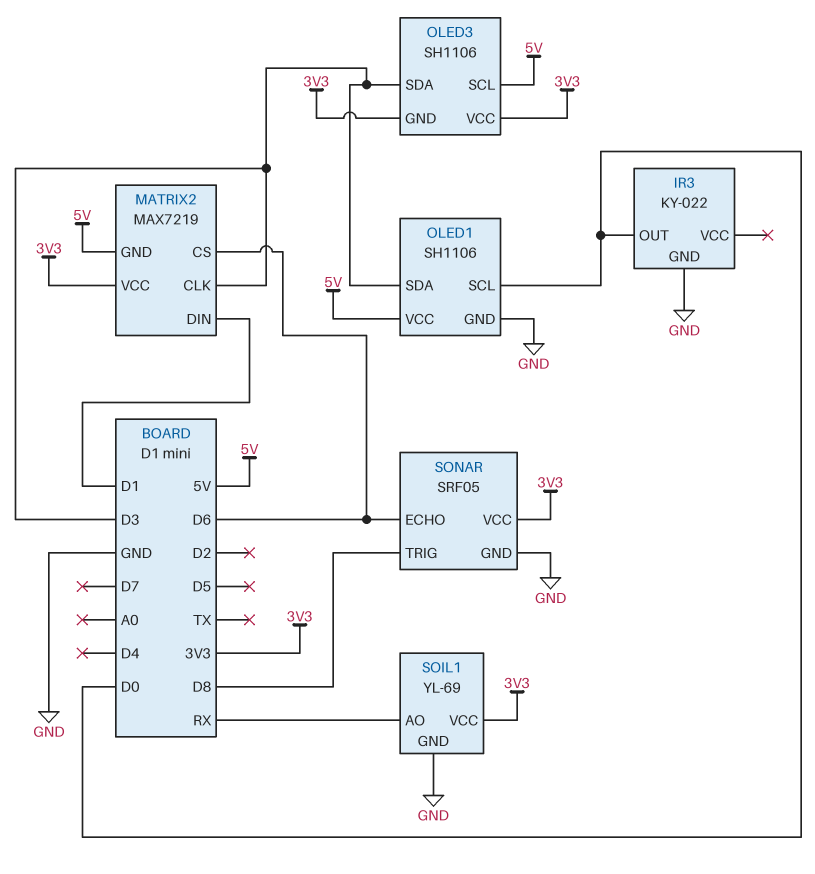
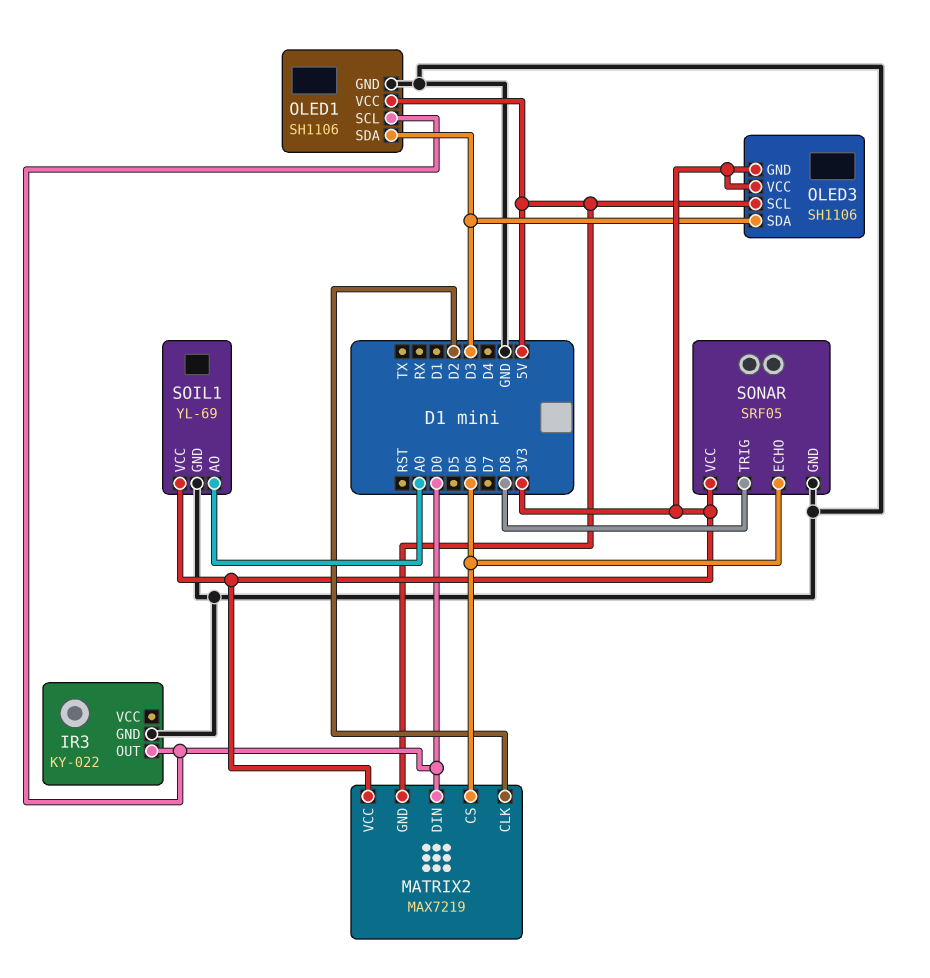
MATRIX2 pin CLK: D3 -> D2
MATRIX2 pin DIN: D1 -> D0
SOIL1 pin AO: RX -> A0

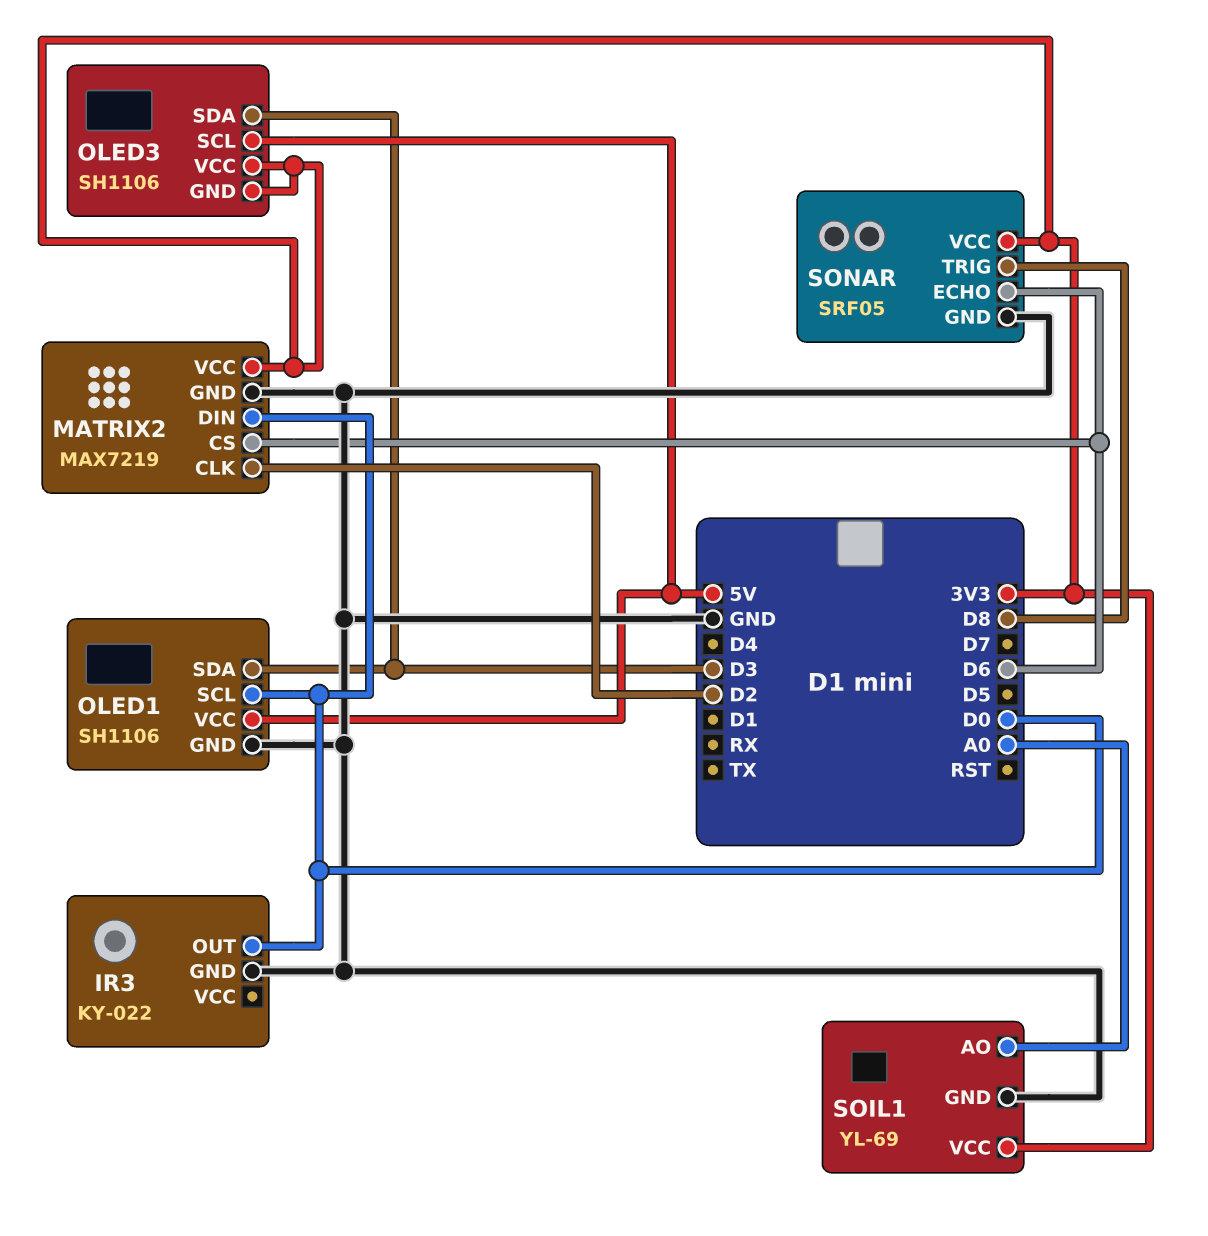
MATRIX2 pin GND: 5V -> GND

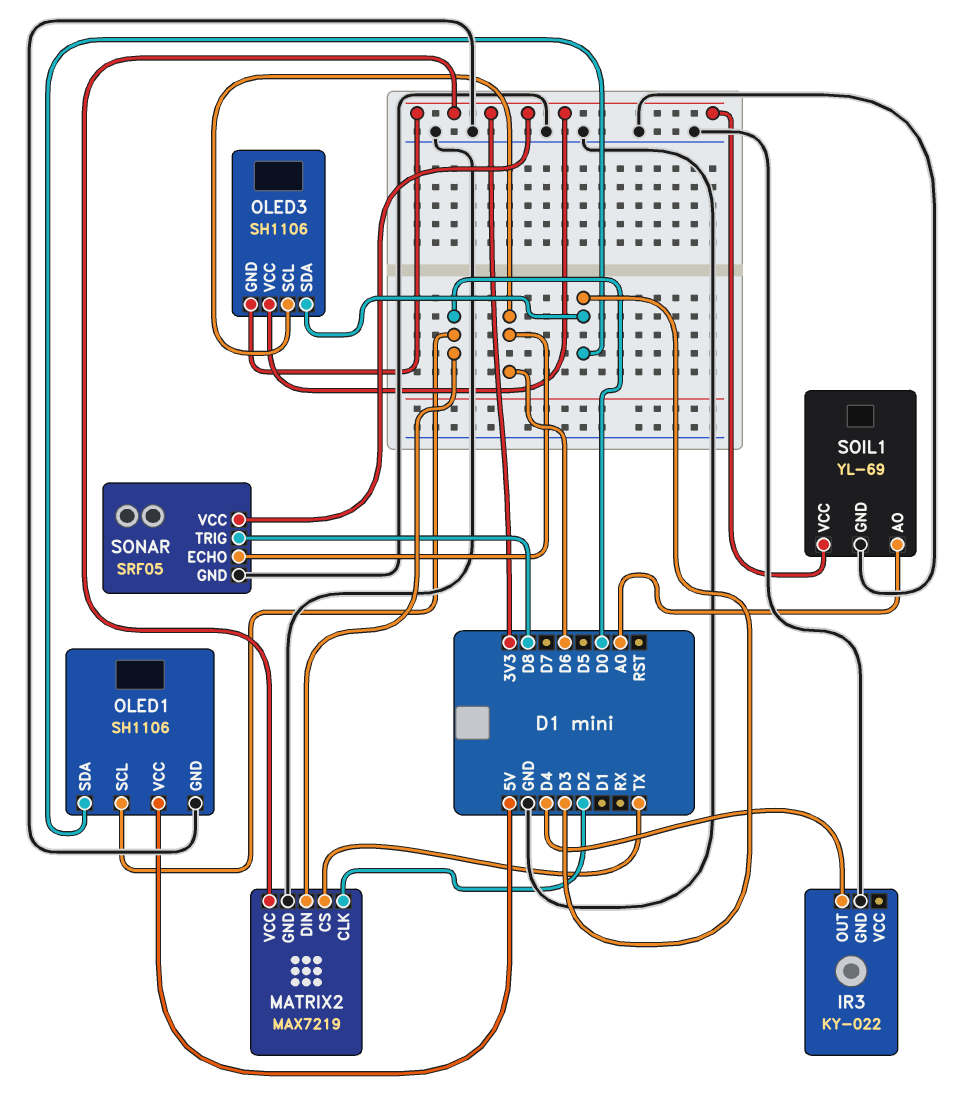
IR3 pin OUT: D0 -> D4
MATRIX2 pin CS: D6 -> TX
OLED3 pin SCL: 5V -> D6

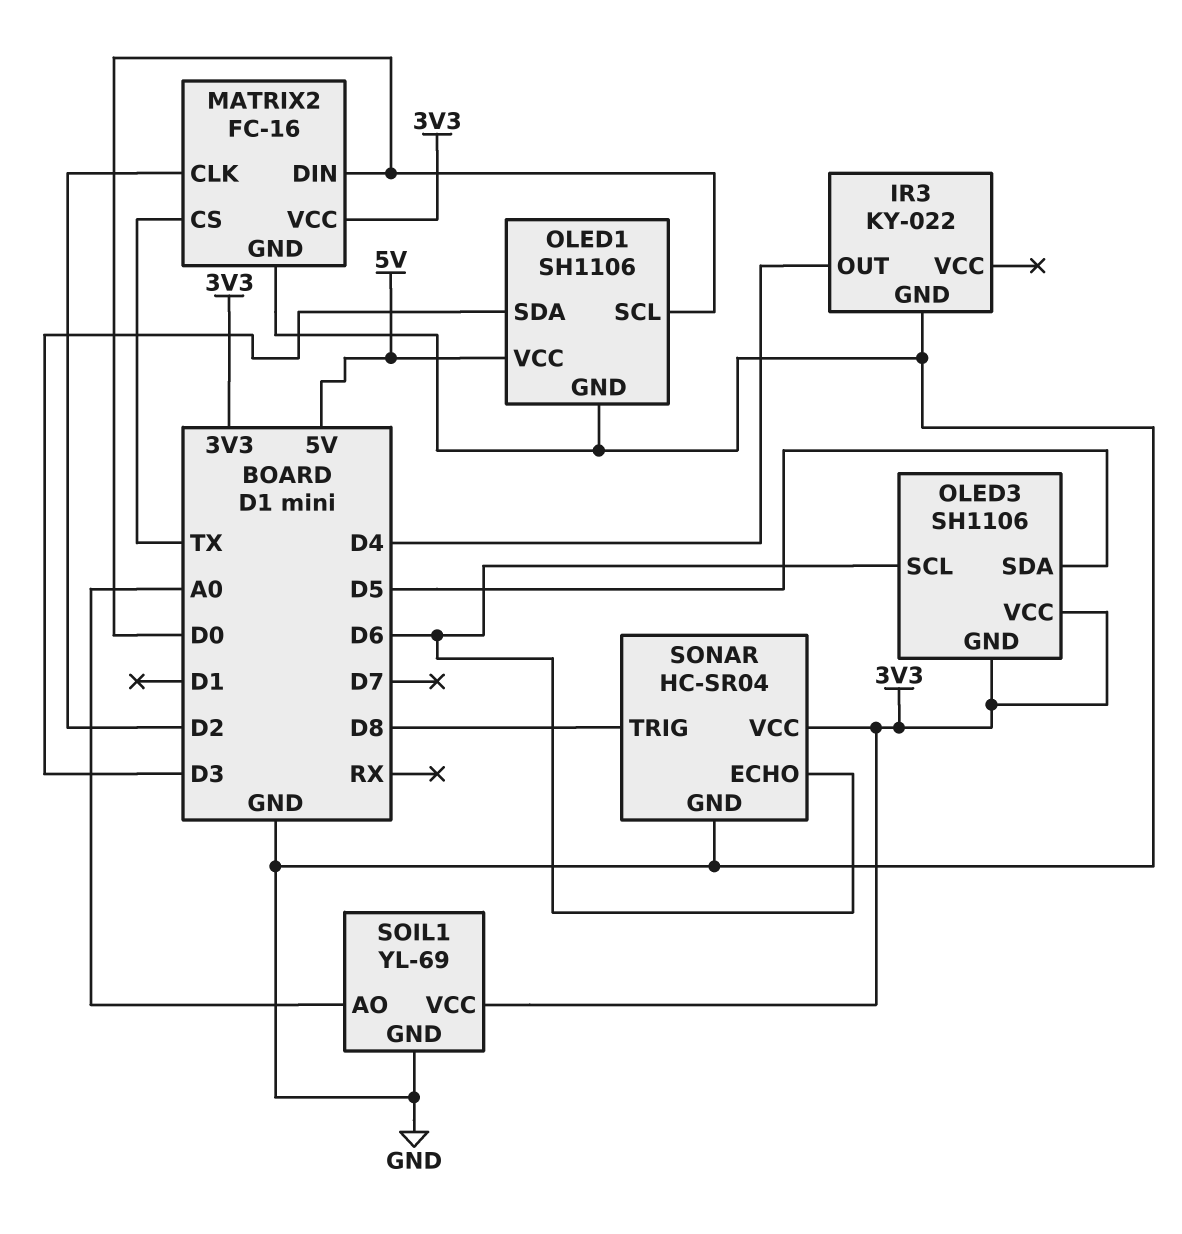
MATRIX2: MAX7219 -> FC-16
OLED3 pin SDA: D3 -> D5
SONAR: SRF05 -> HC-SR04

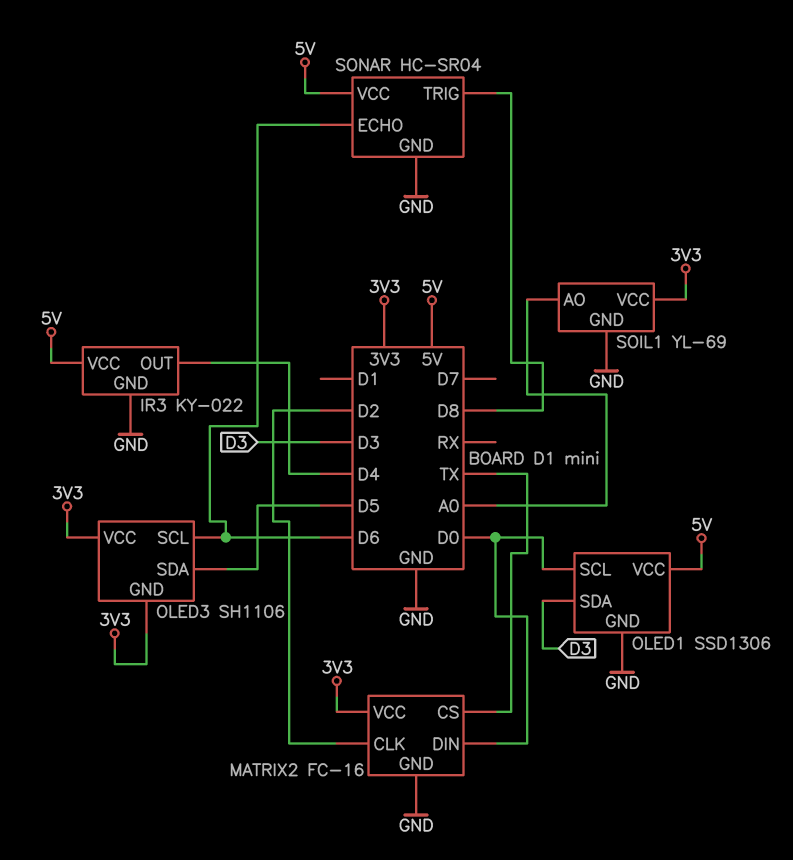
IR3 pin VCC: none -> 5V
OLED1: SH1106 -> SSD1306
SONAR pin VCC: 3V3 -> 5V

